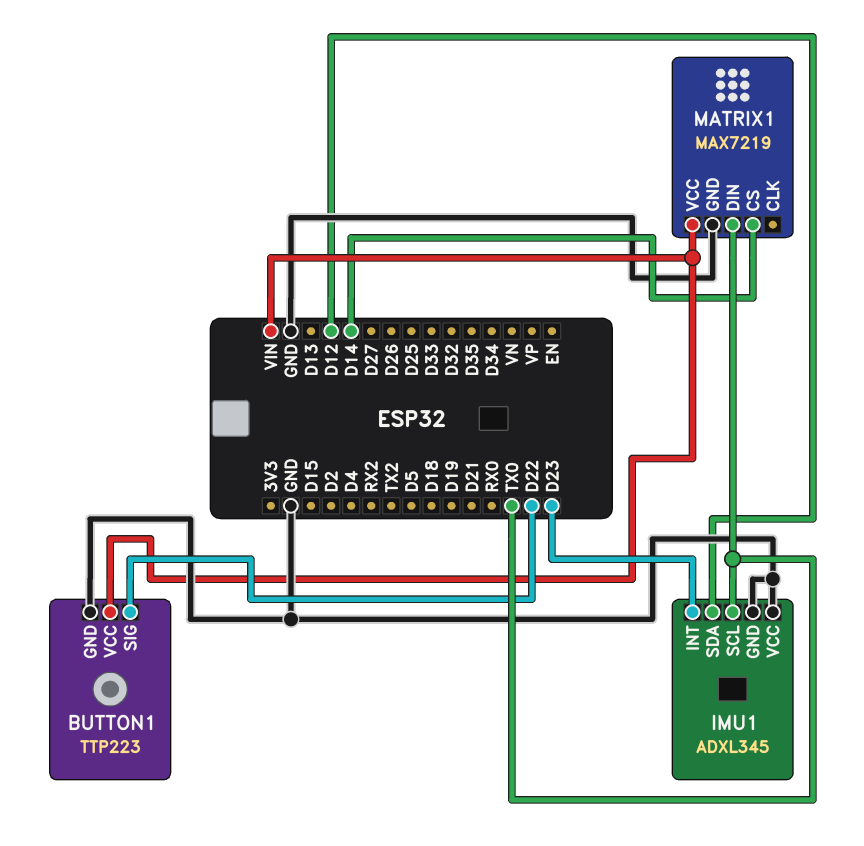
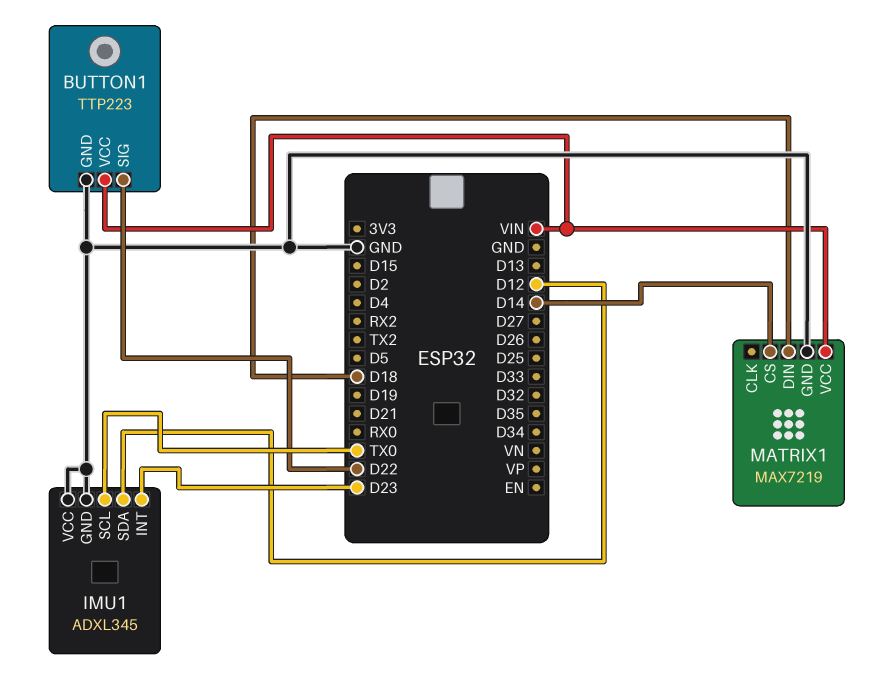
MATRIX1 pin DIN: TX0 -> D18

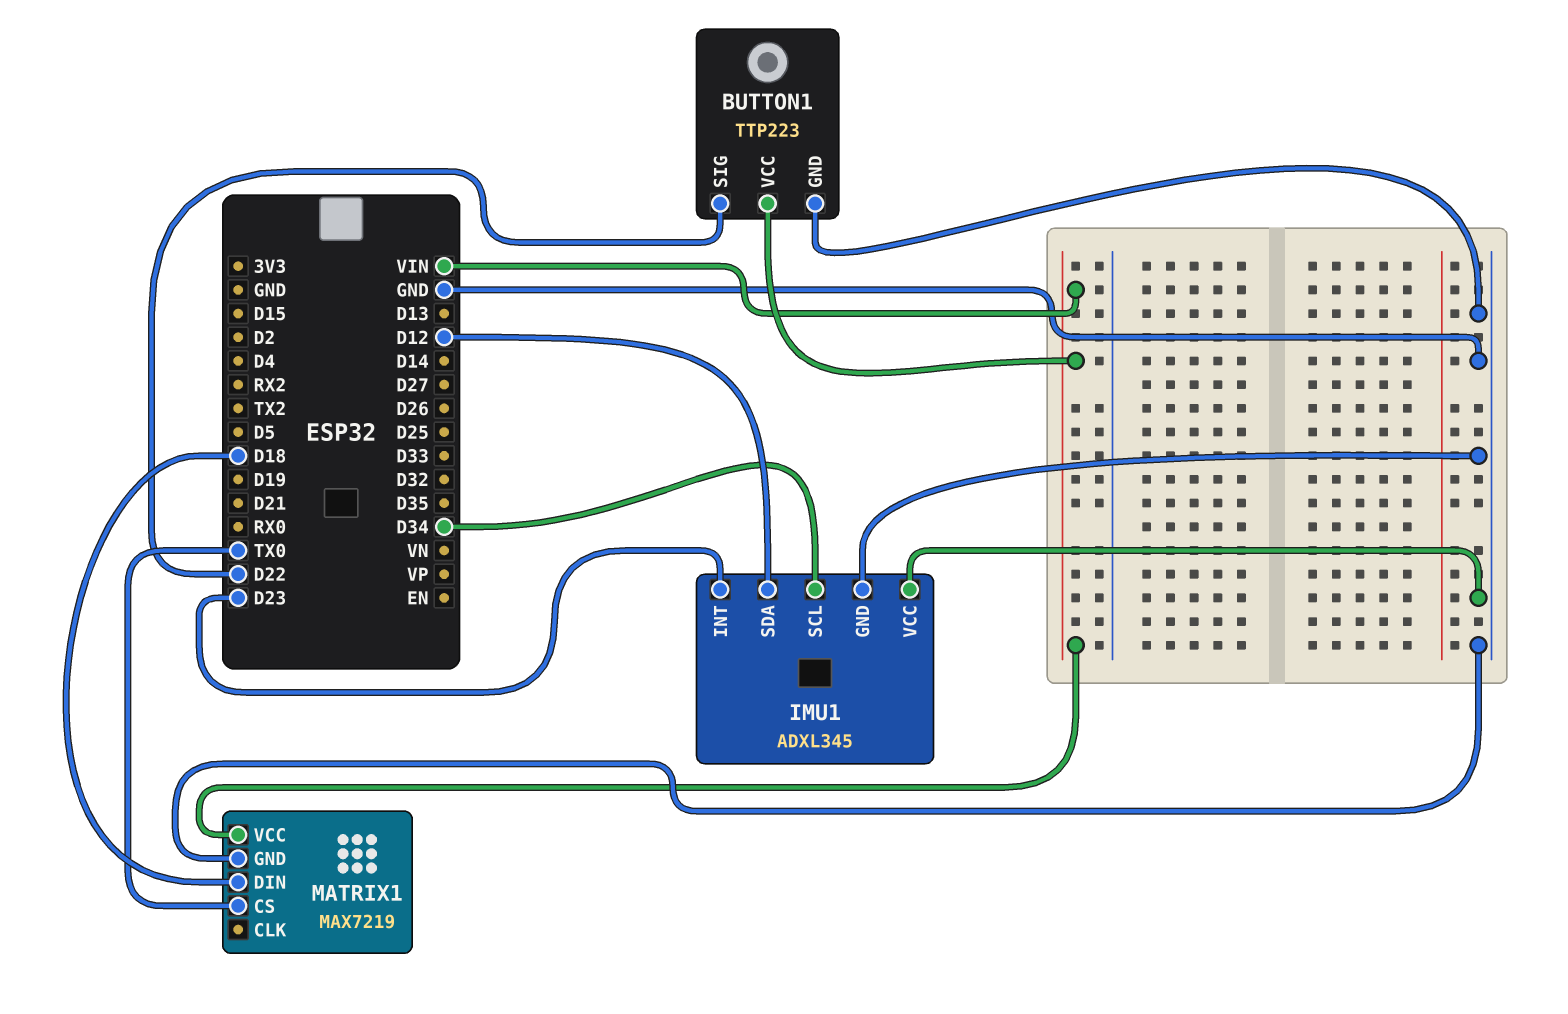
IMU1 pin SCL: TX0 -> D34
MATRIX1 pin CS: D14 -> TX0

